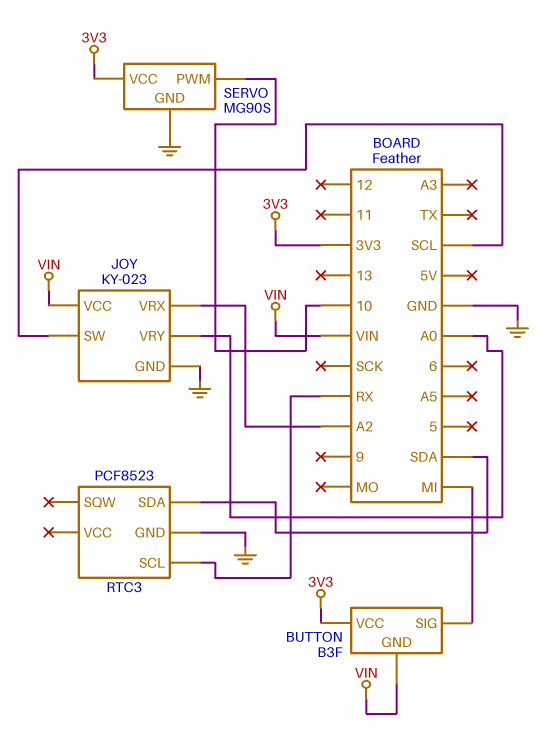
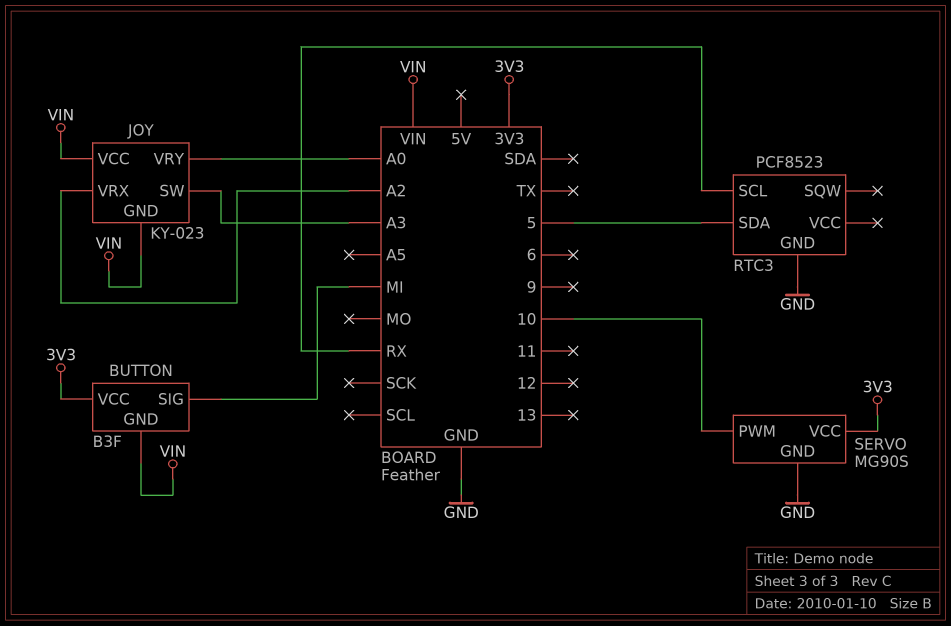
JOY pin GND: GND -> VIN
JOY pin SW: SCL -> A3
RTC3 pin SDA: SDA -> 5

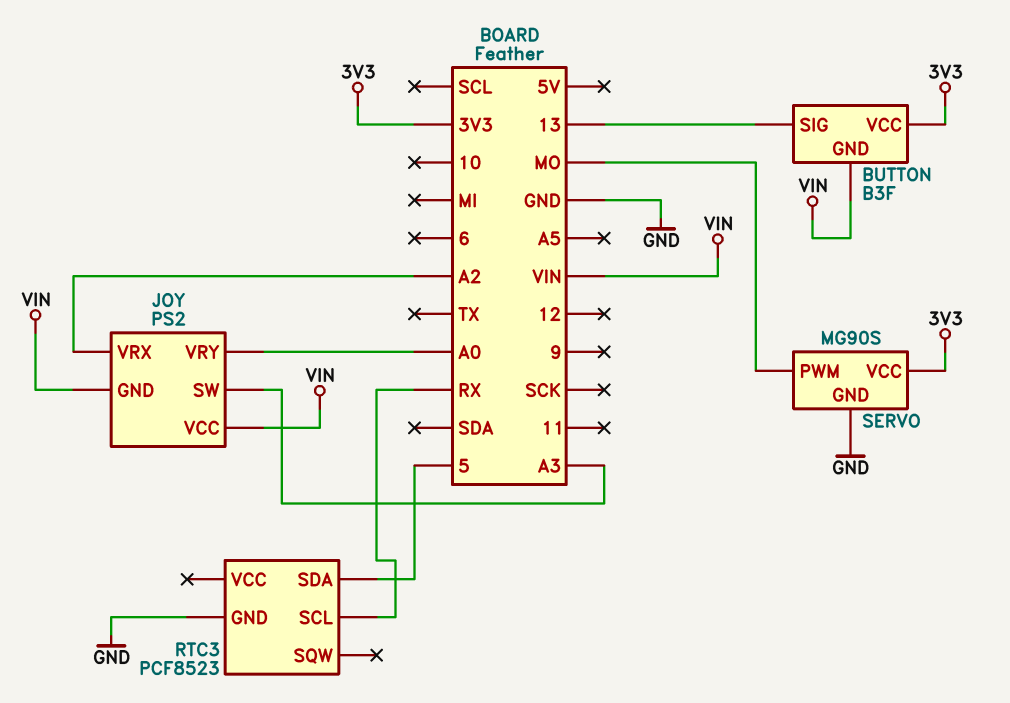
BUTTON pin SIG: MI -> 13
JOY: KY-023 -> PS2
SERVO pin PWM: 10 -> MO

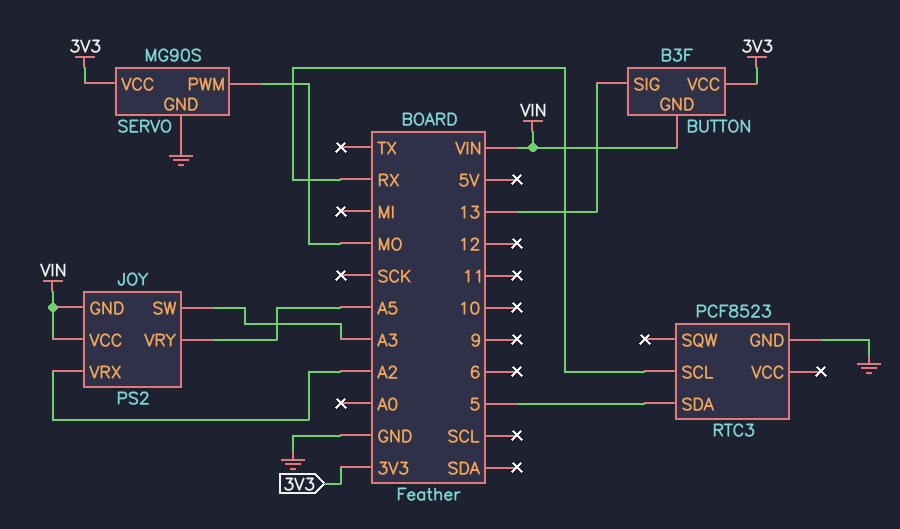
JOY pin VRY: A0 -> A5

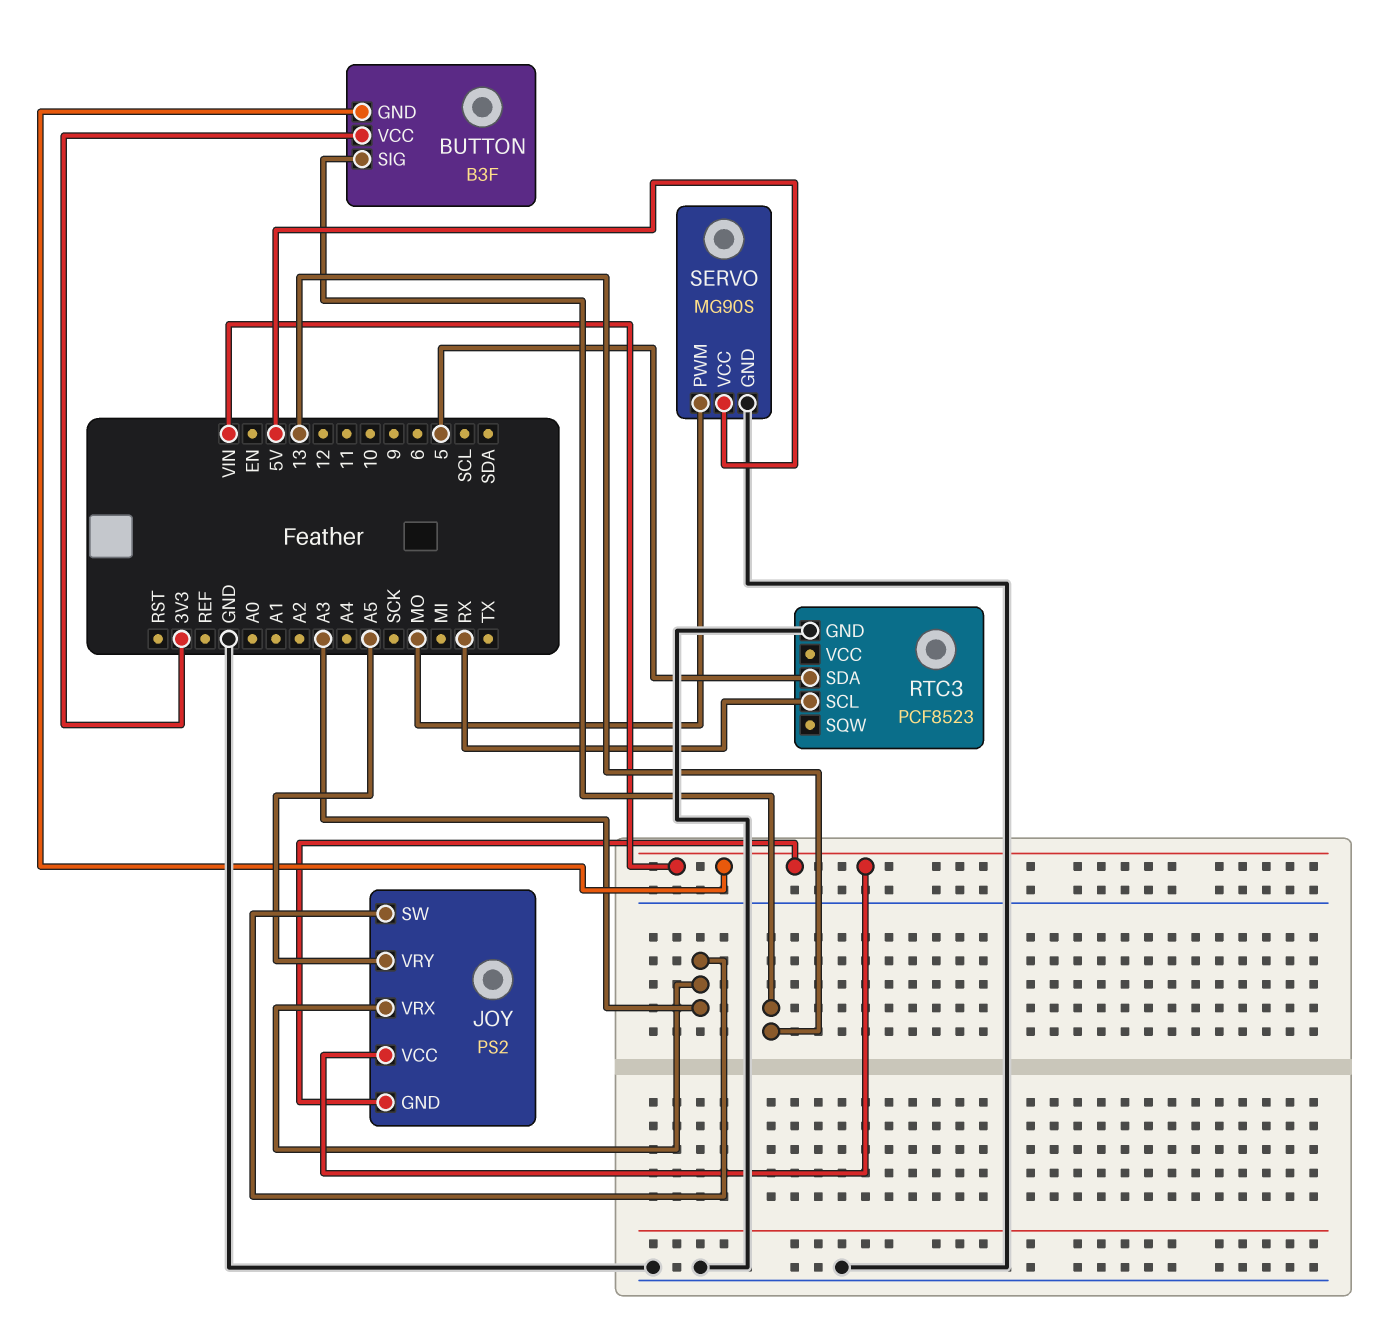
JOY pin VRX: A2 -> A3
SERVO pin VCC: 3V3 -> 5V

